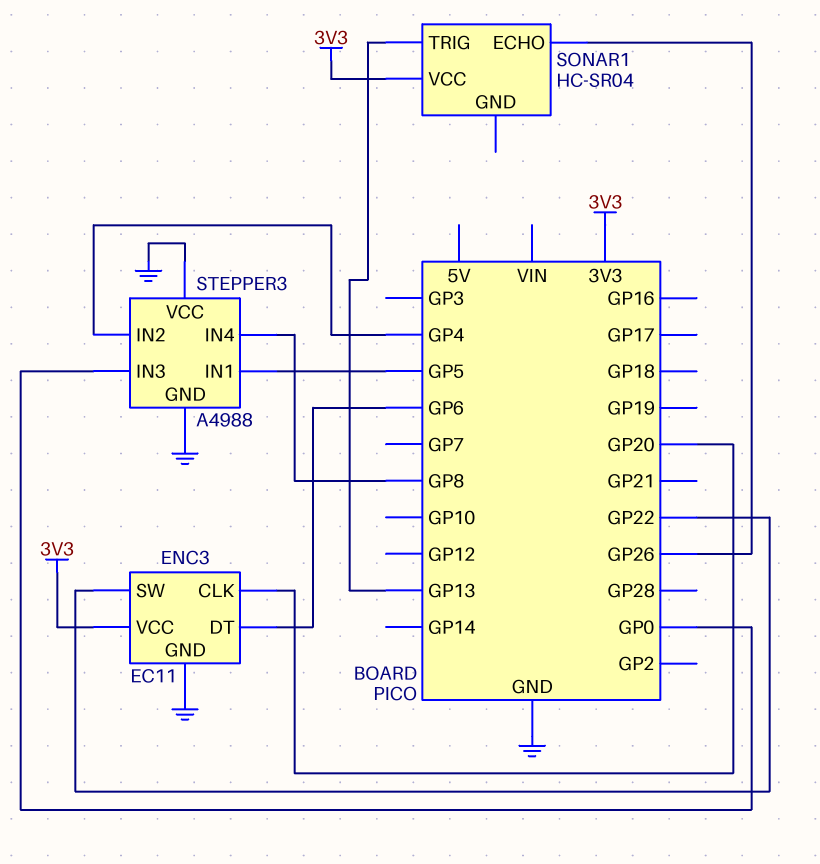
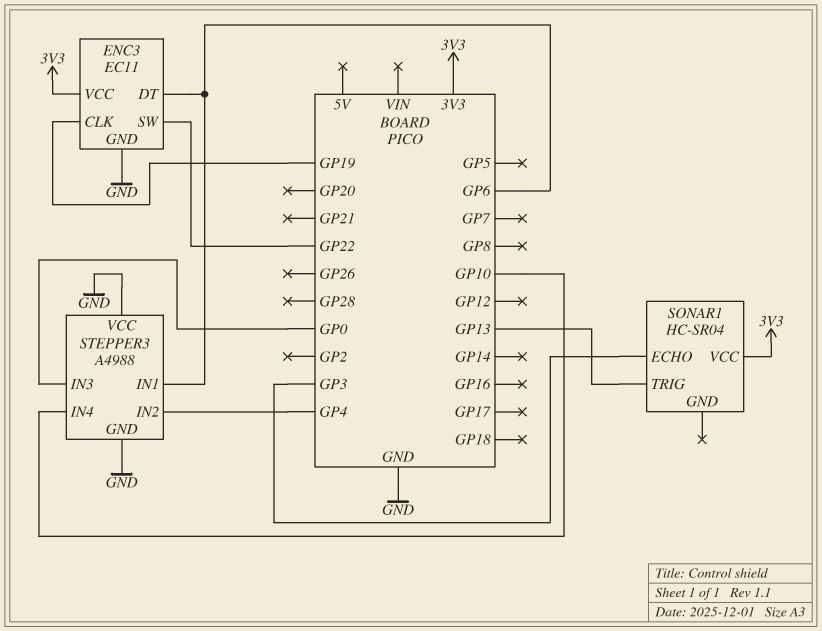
ENC3 pin CLK: GP20 -> GP19
SONAR1 pin ECHO: GP26 -> GP3
STEPPER3 pin IN1: GP5 -> GP6
STEPPER3 pin IN4: GP8 -> GP10

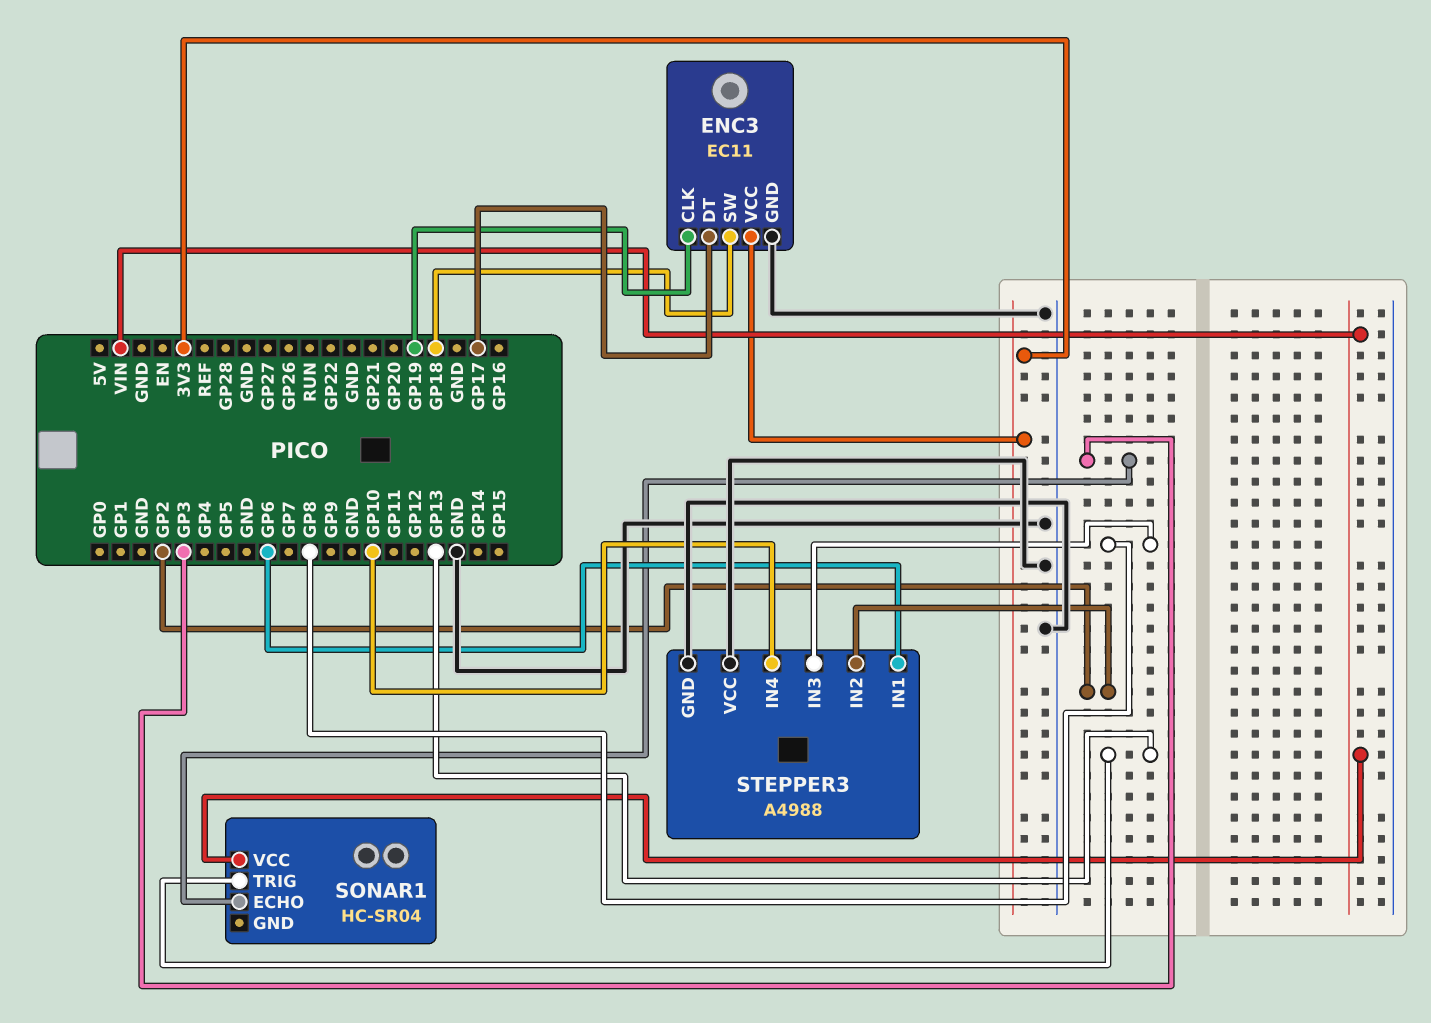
ENC3 pin DT: GP6 -> GP17
ENC3 pin SW: GP22 -> GP18
SONAR1 pin VCC: 3V3 -> VIN
STEPPER3 pin IN2: GP4 -> GP2
STEPPER3 pin IN3: GP0 -> GP8

